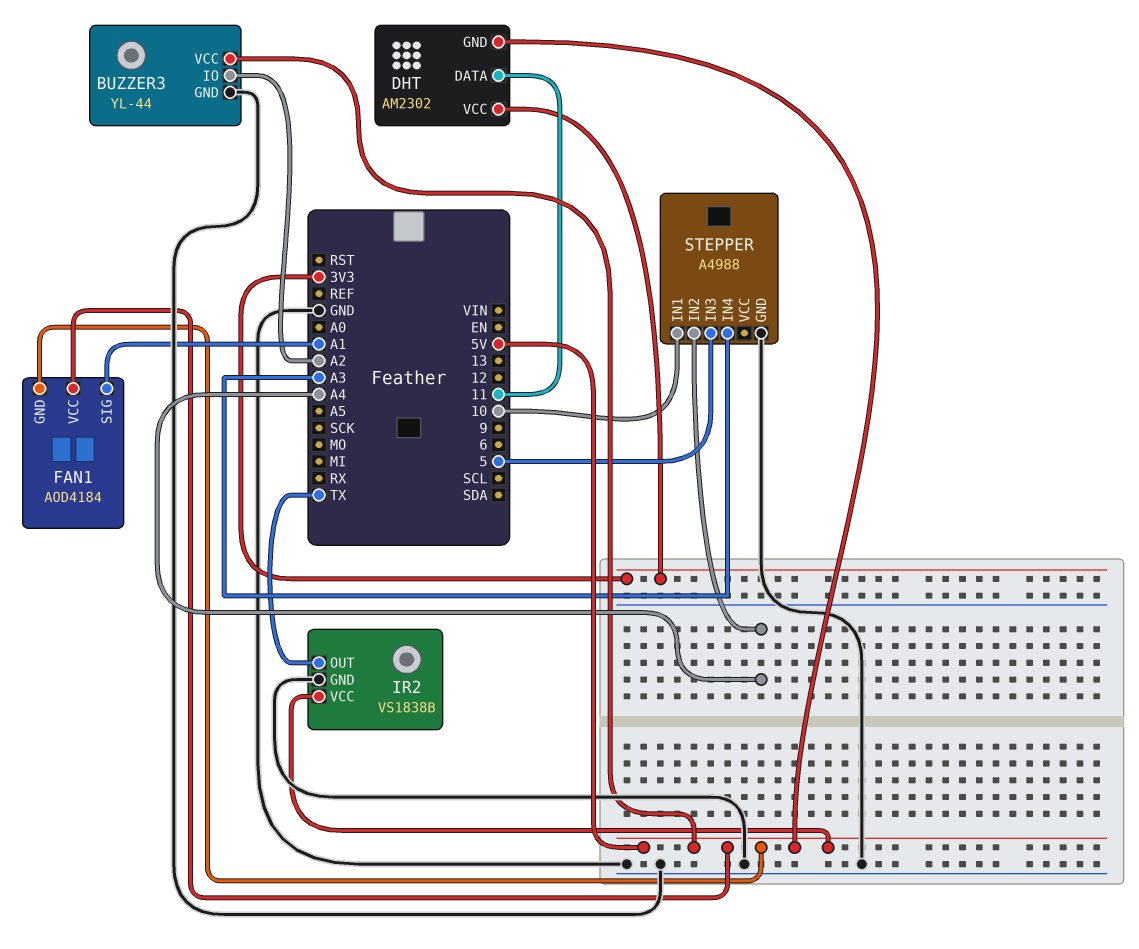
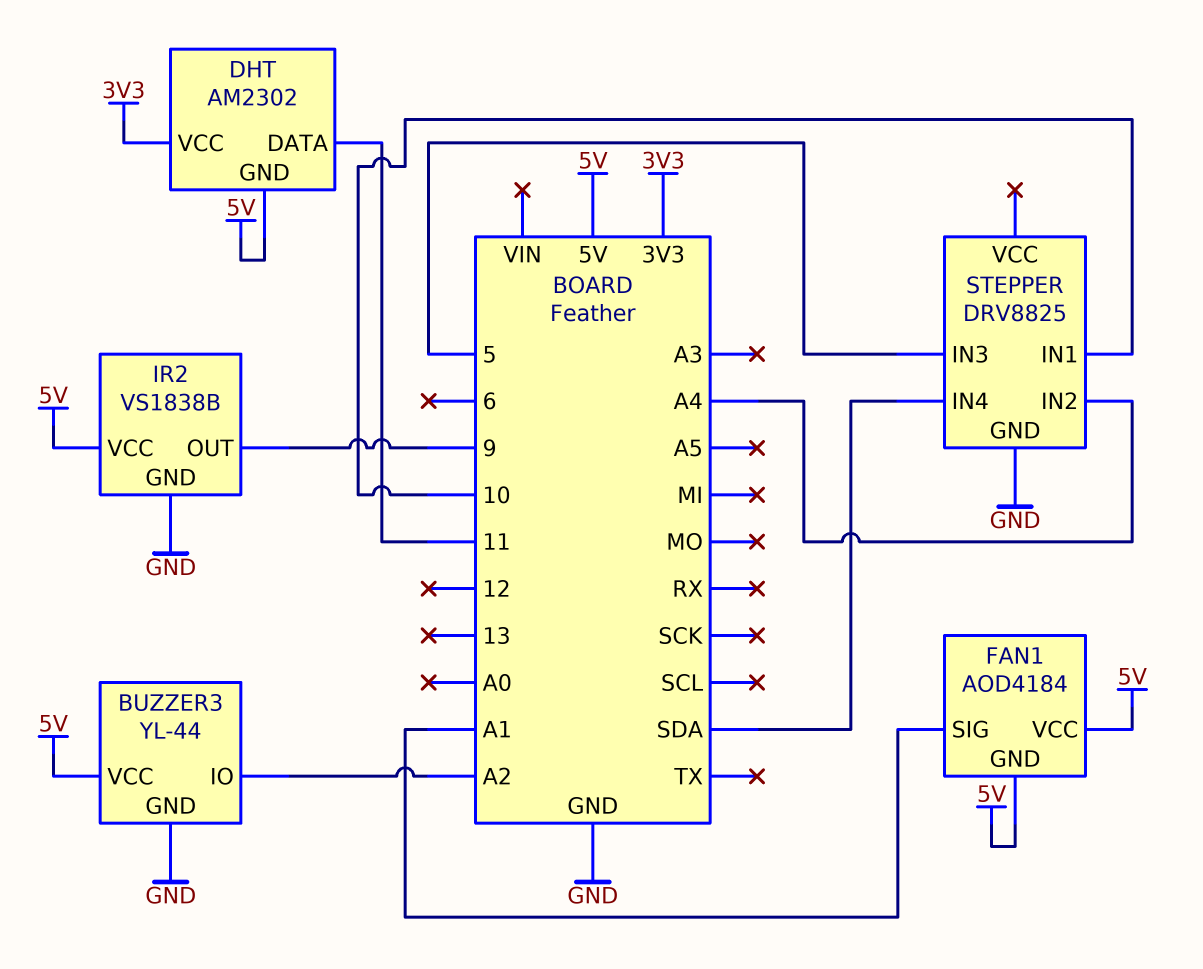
IR2 pin OUT: TX -> 9
STEPPER: A4988 -> DRV8825
STEPPER pin IN4: A3 -> SDA

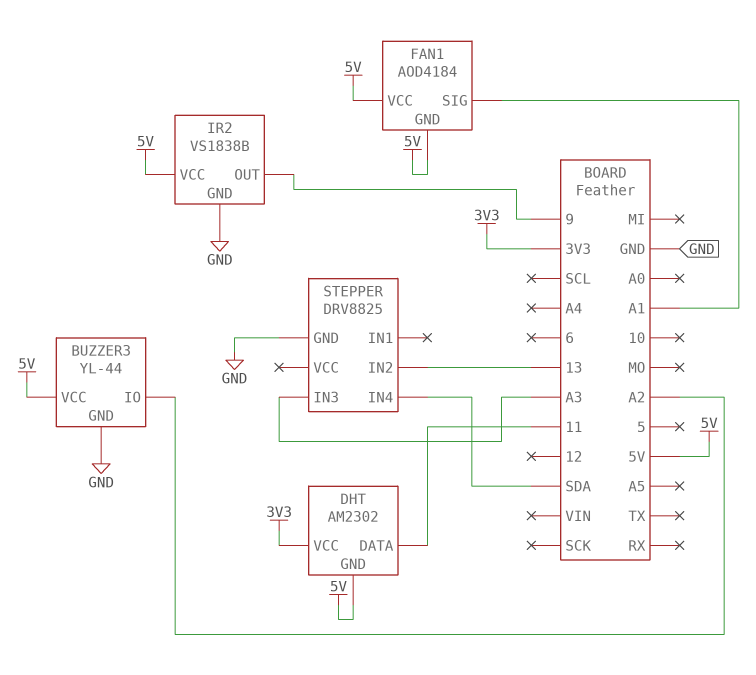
STEPPER pin IN1: 10 -> none
STEPPER pin IN2: A4 -> 13
STEPPER pin IN3: 5 -> A3

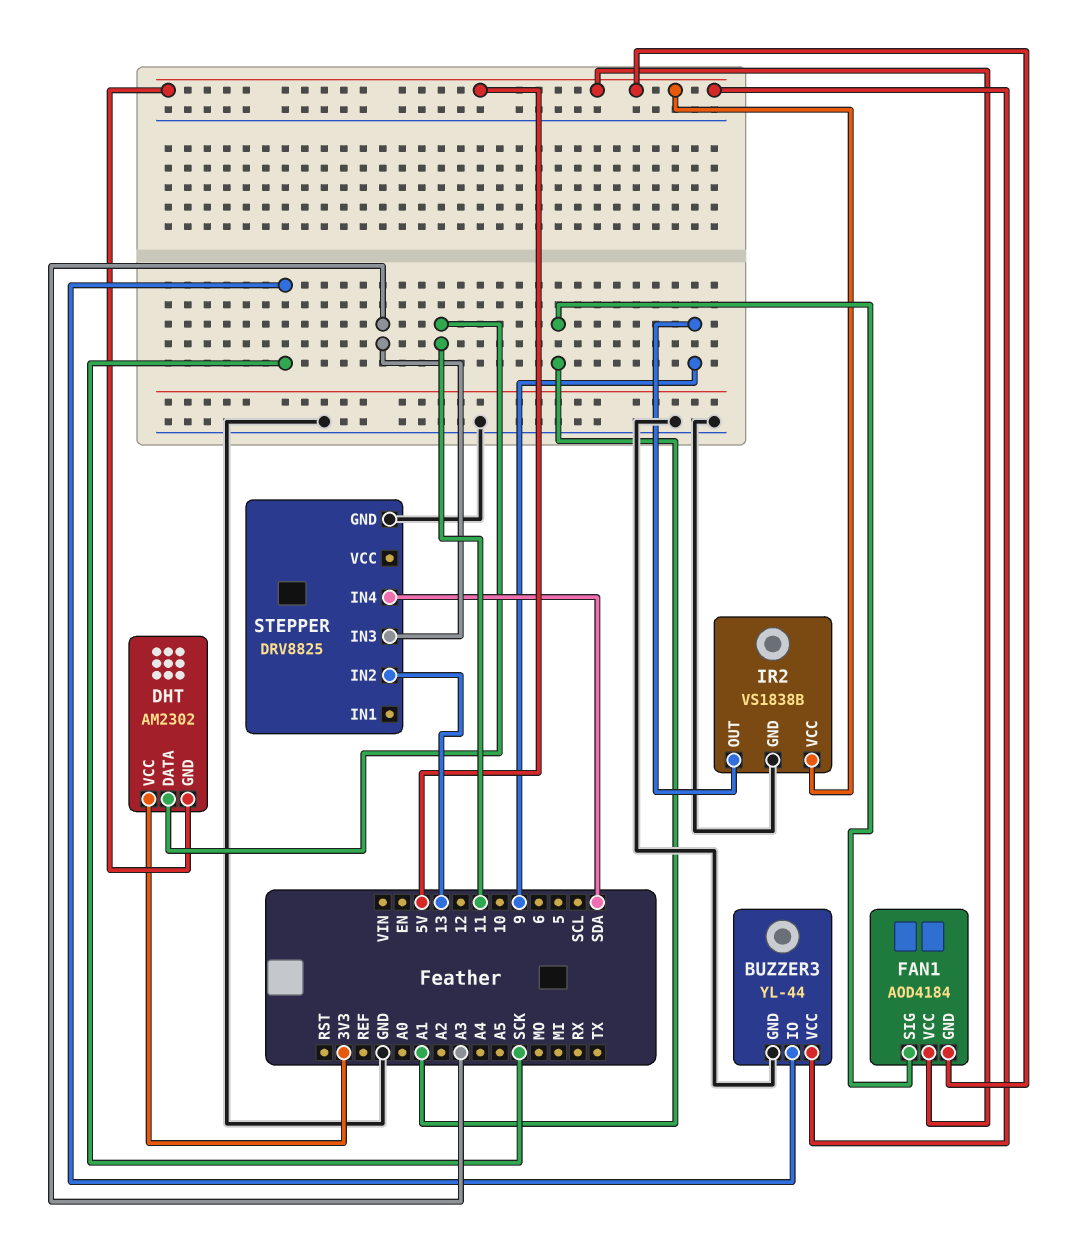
BUZZER3 pin IO: A2 -> SCK

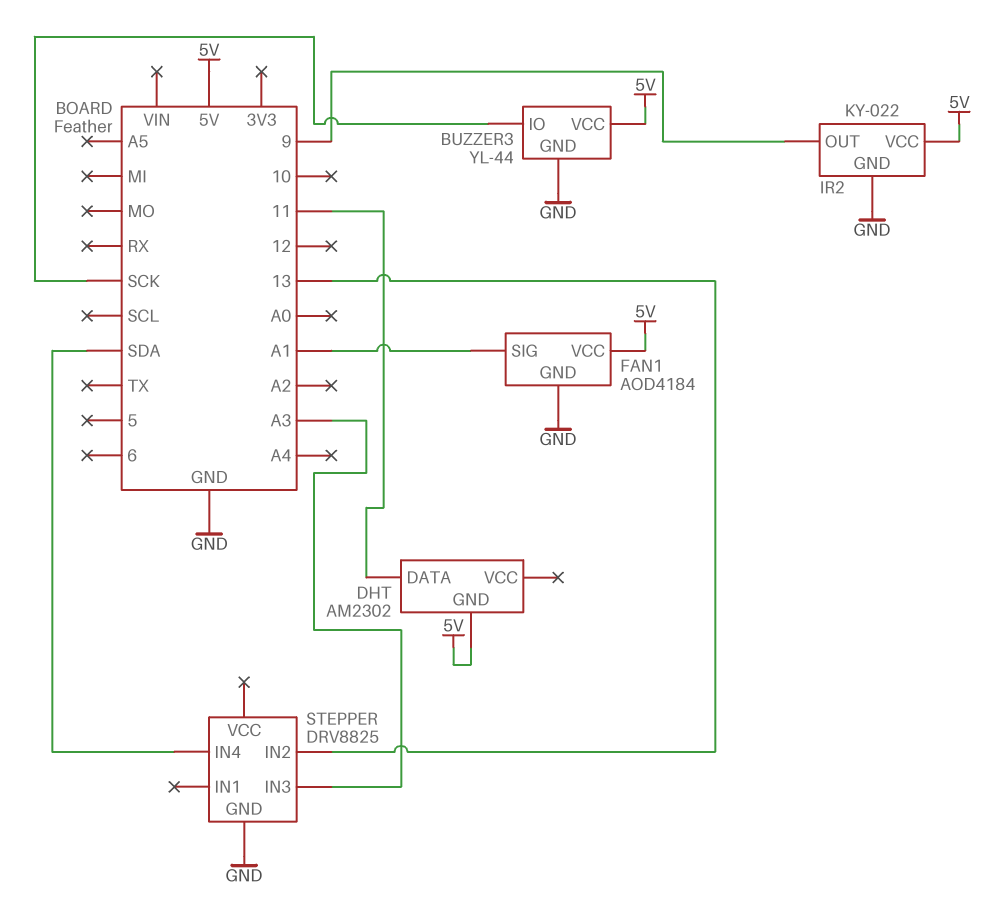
DHT pin VCC: 3V3 -> none
FAN1 pin GND: 5V -> GND
IR2: VS1838B -> KY-022

